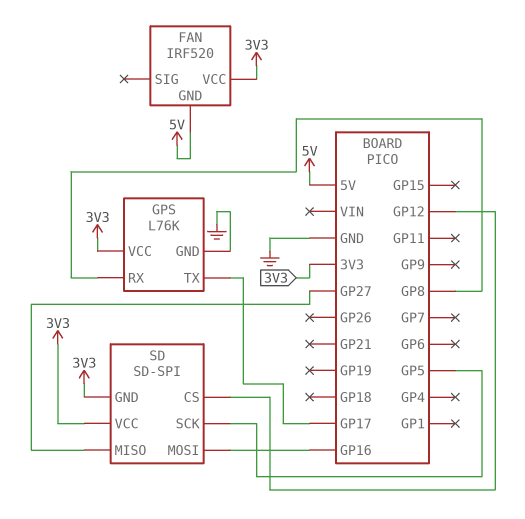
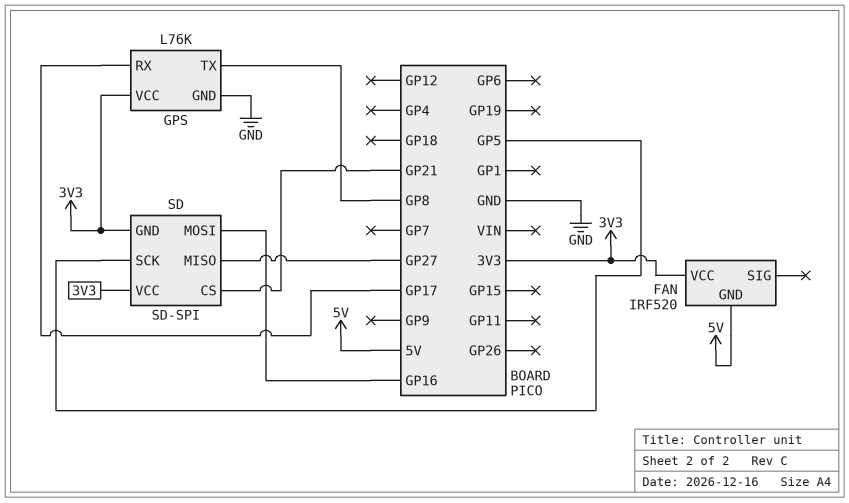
GPS pin RX: GP8 -> GP17
GPS pin TX: GP17 -> GP8
SD pin CS: GP12 -> GP21

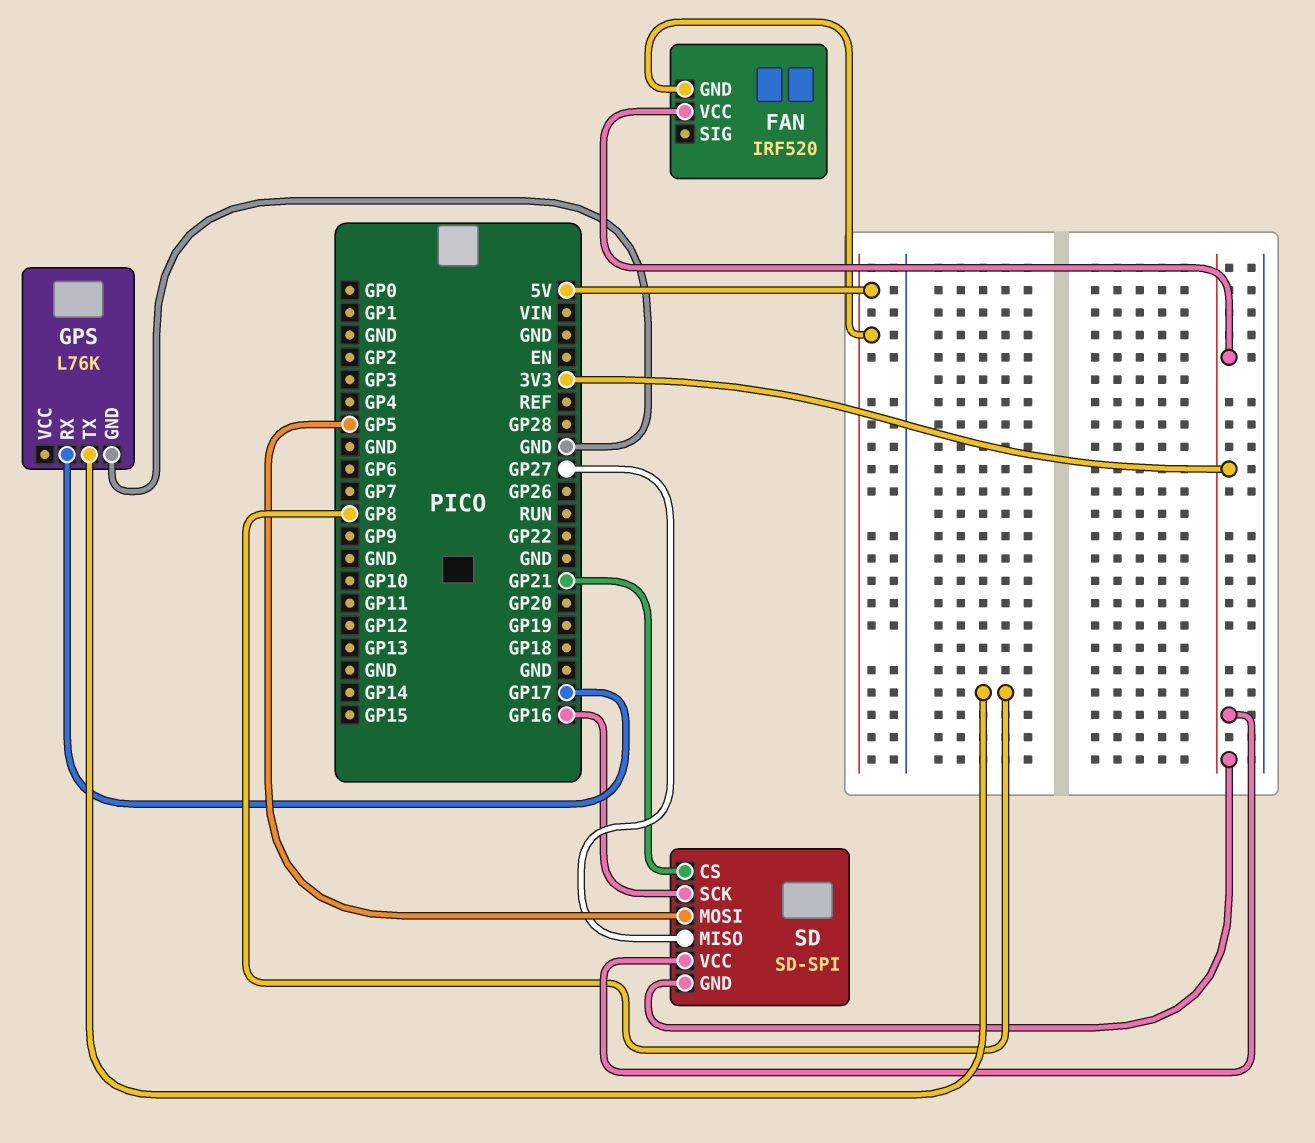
GPS pin VCC: 3V3 -> none
SD pin MOSI: GP16 -> GP5
SD pin SCK: GP5 -> GP16

